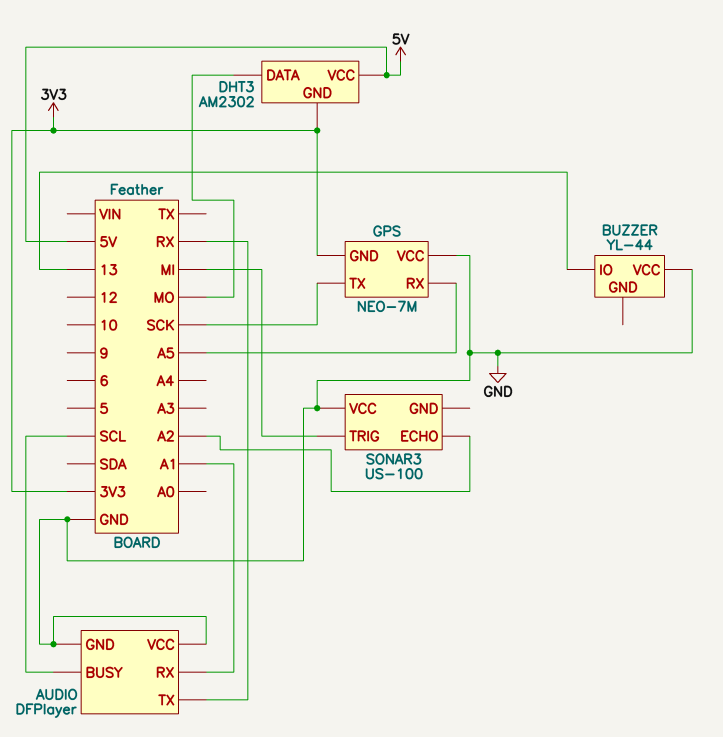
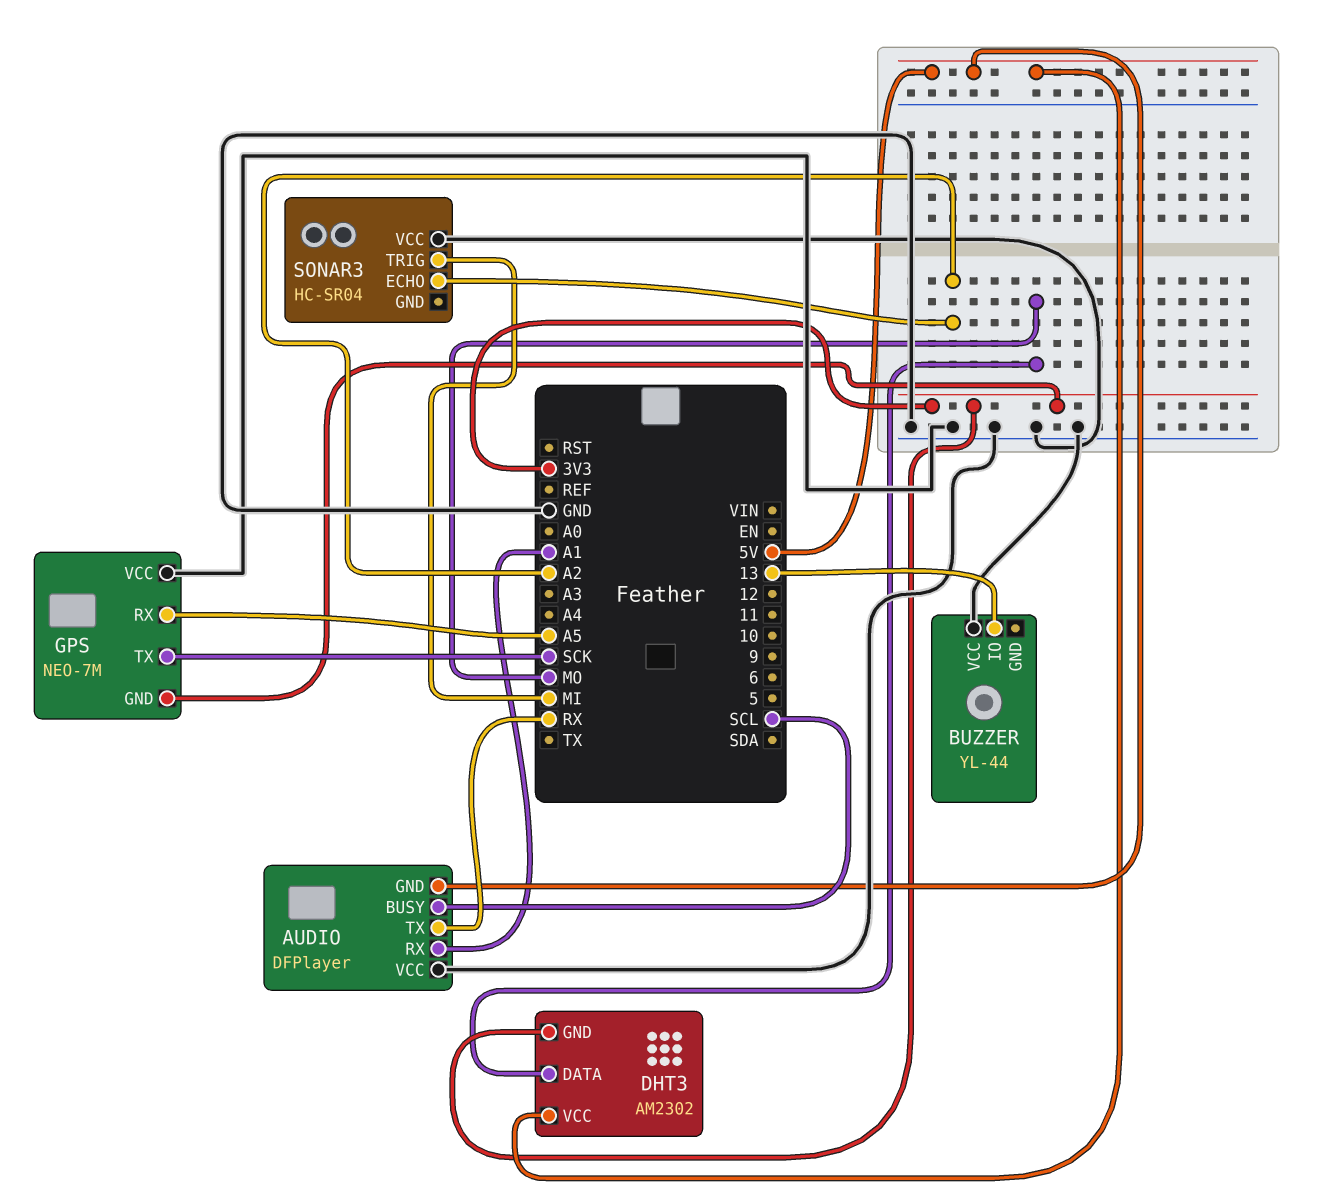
AUDIO pin GND: GND -> 5V
SONAR3: US-100 -> HC-SR04

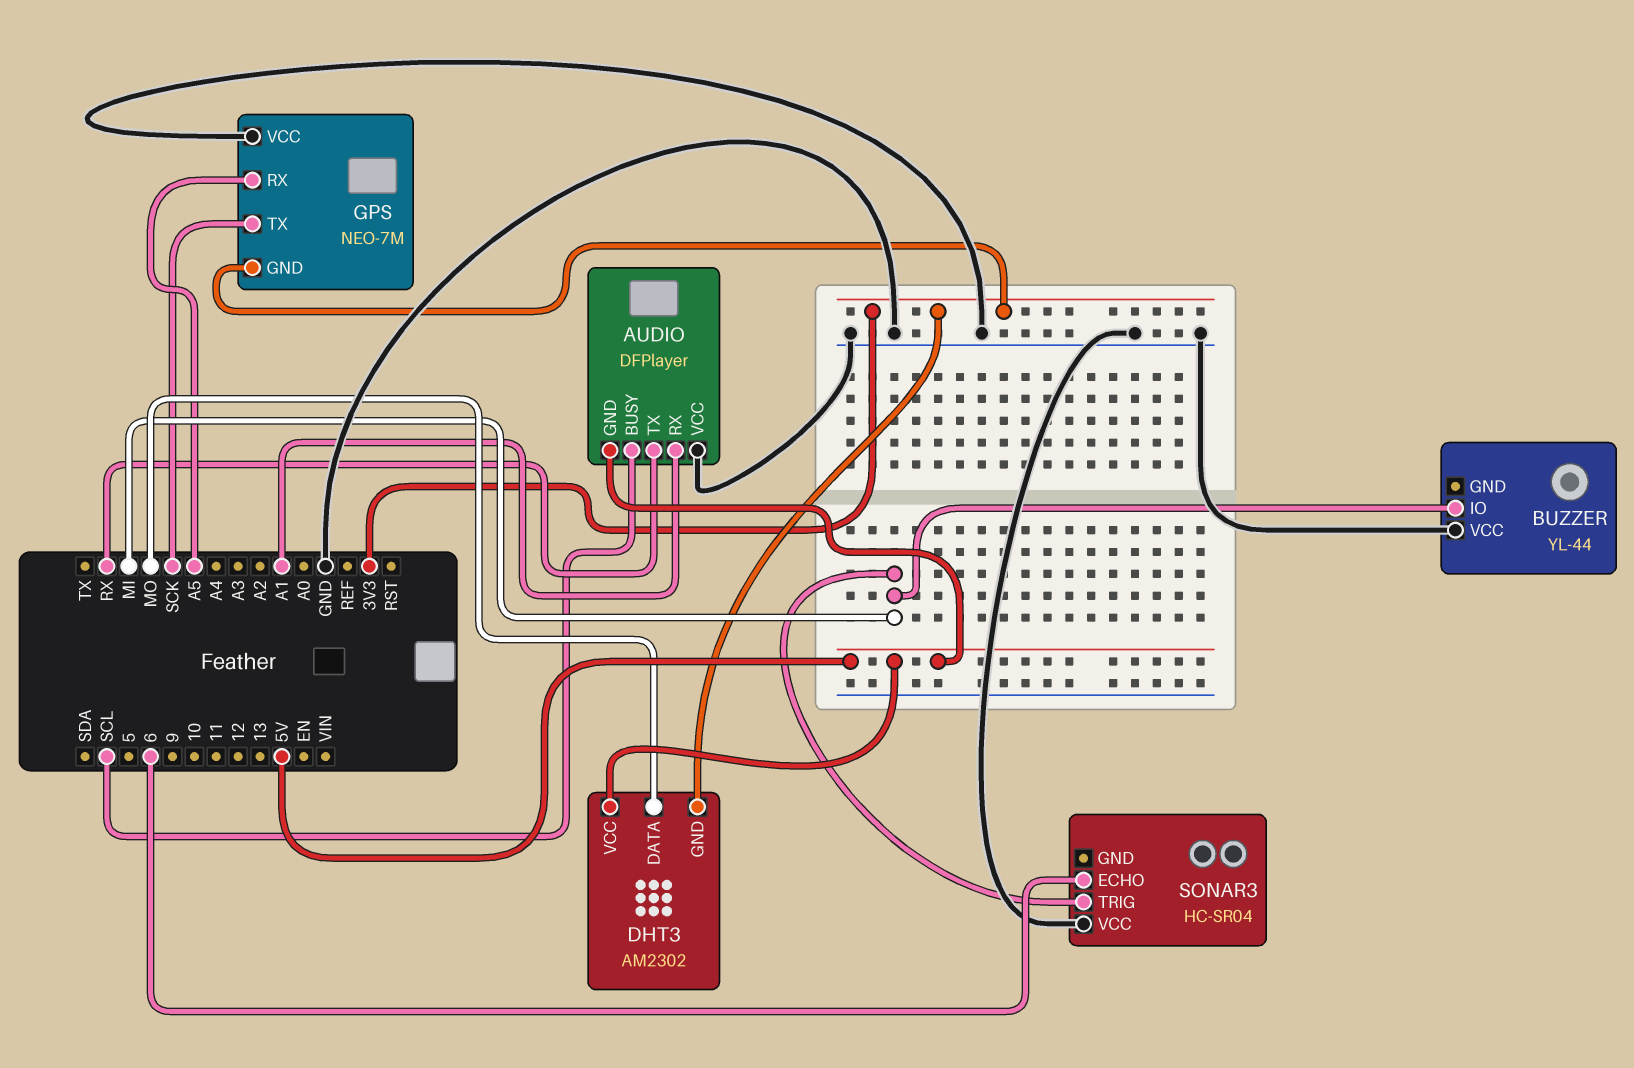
BUZZER pin IO: 13 -> MI
SONAR3 pin ECHO: A2 -> 6

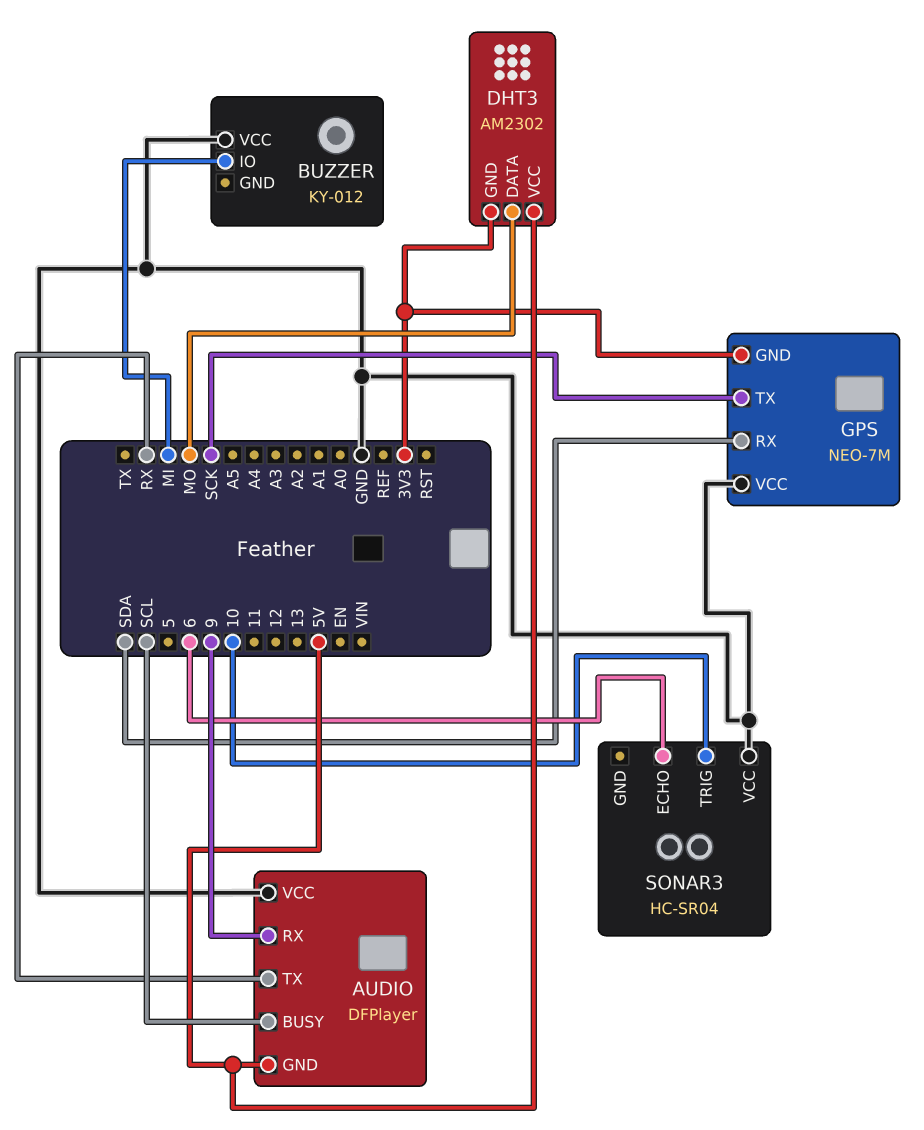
AUDIO pin RX: A1 -> 9
BUZZER: YL-44 -> KY-012
GPS pin RX: A5 -> SDA
SONAR3 pin TRIG: MI -> 10

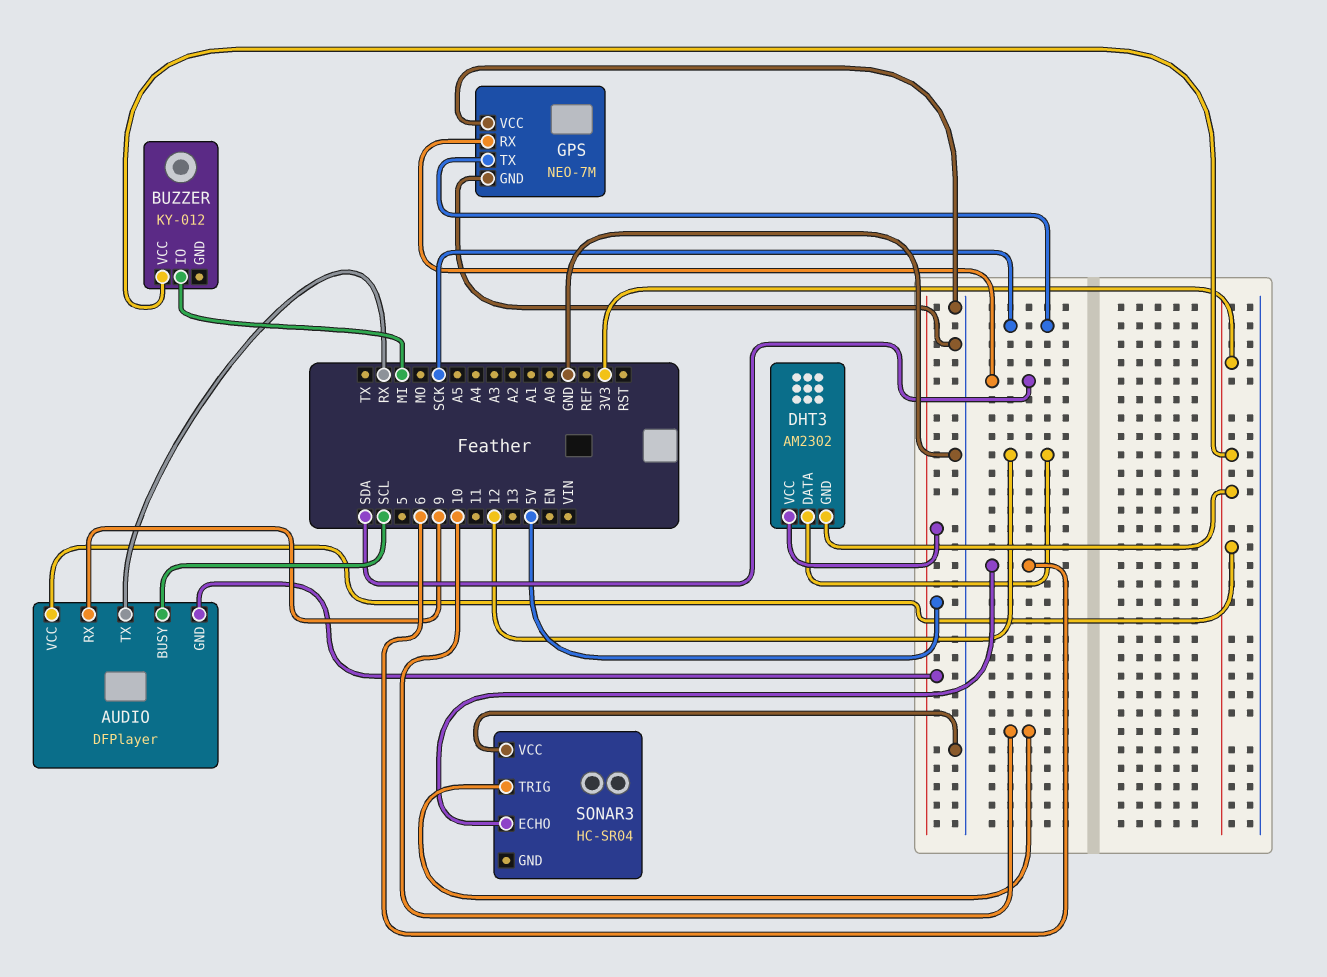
AUDIO pin VCC: GND -> 3V3
BUZZER pin VCC: GND -> 3V3
DHT3 pin DATA: MO -> 12
GPS pin GND: 3V3 -> GND

